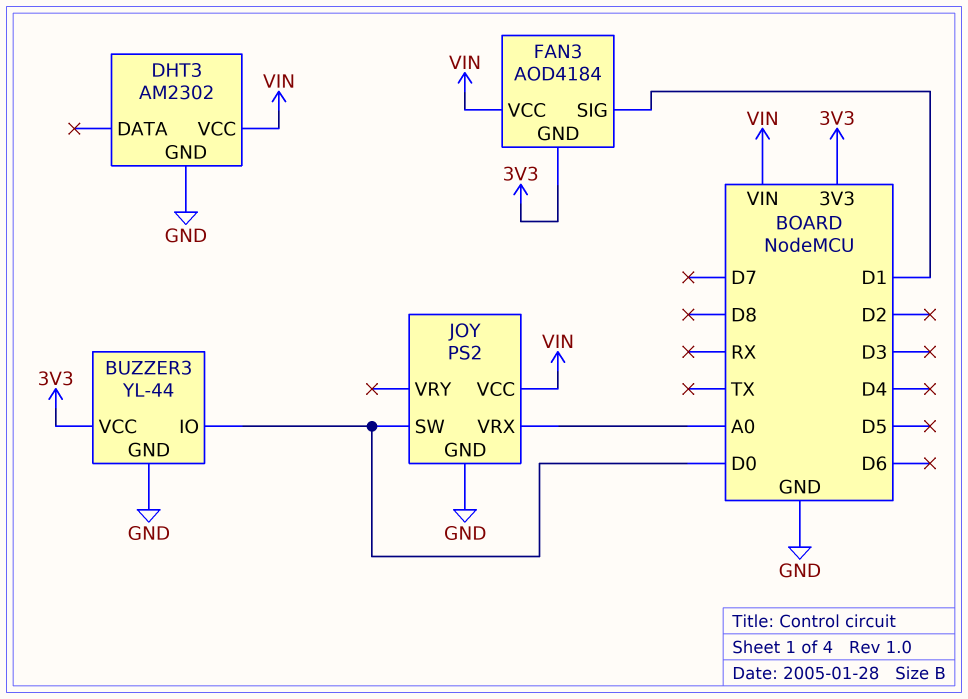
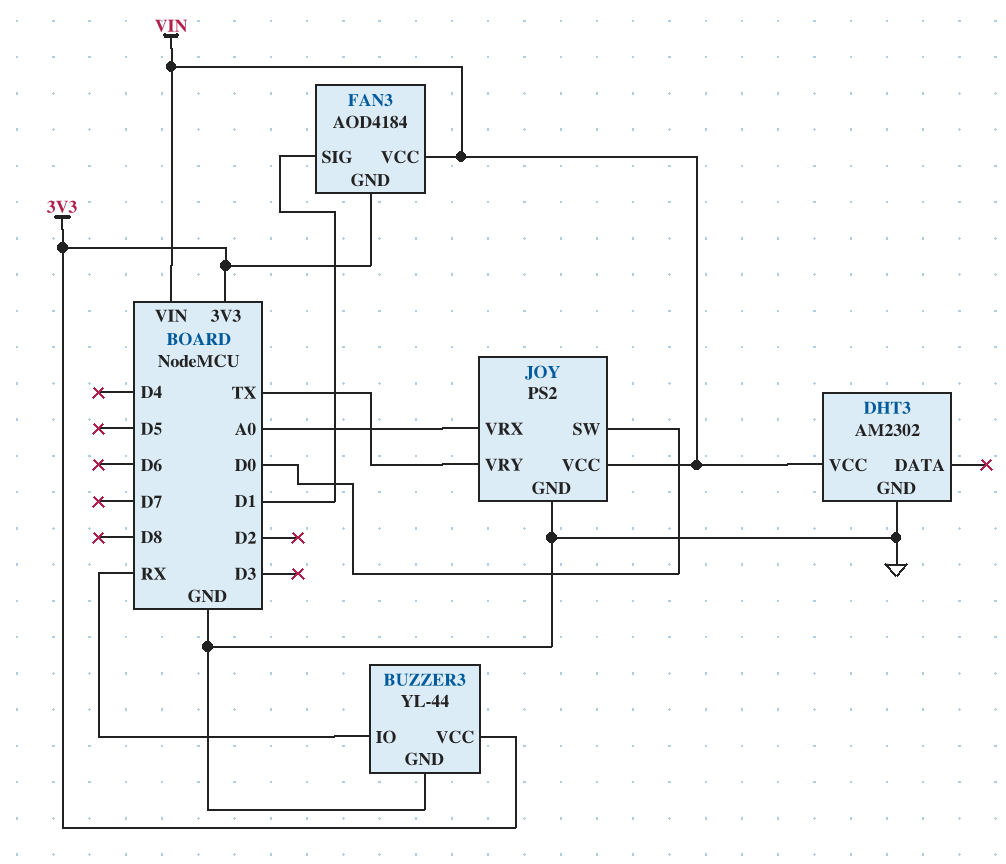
BUZZER3 pin IO: D0 -> RX
JOY pin VRY: none -> TX

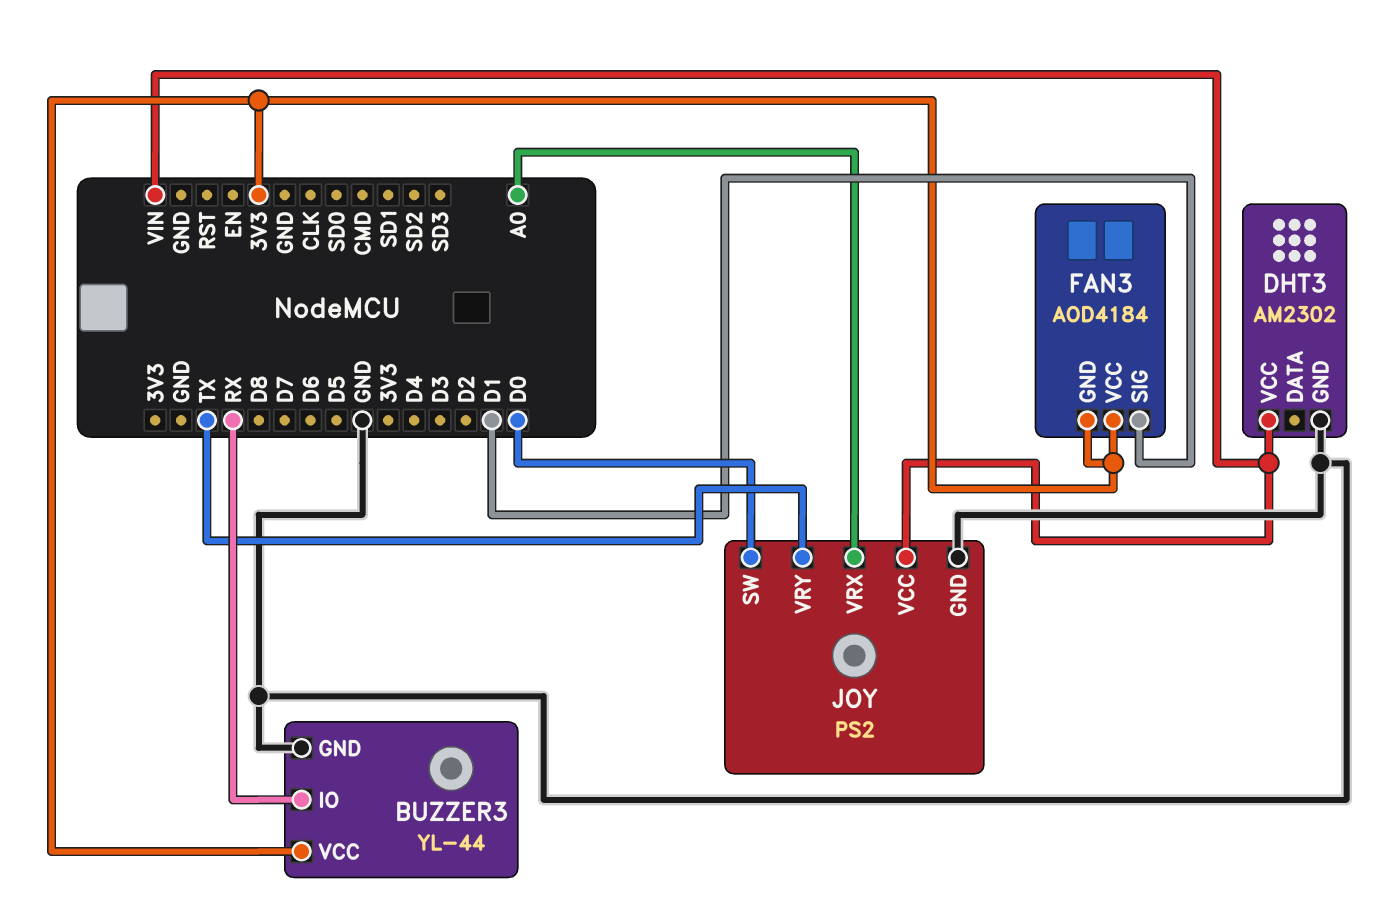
FAN3 pin VCC: VIN -> 3V3

